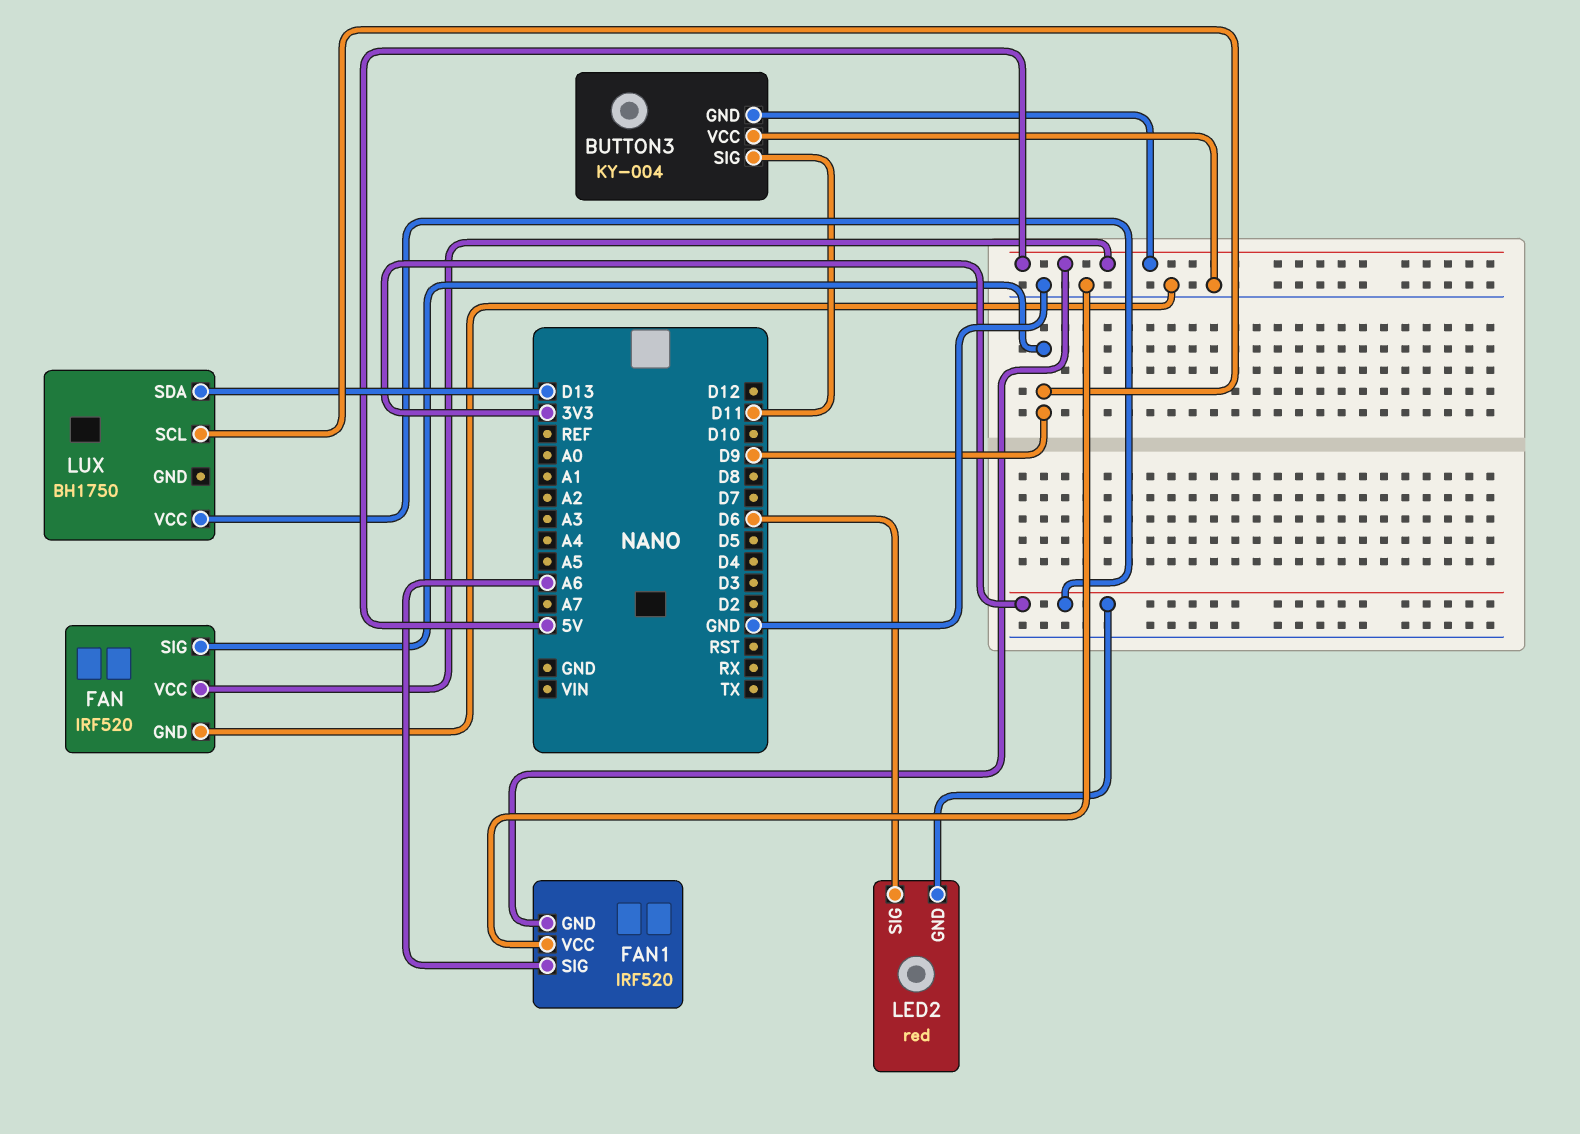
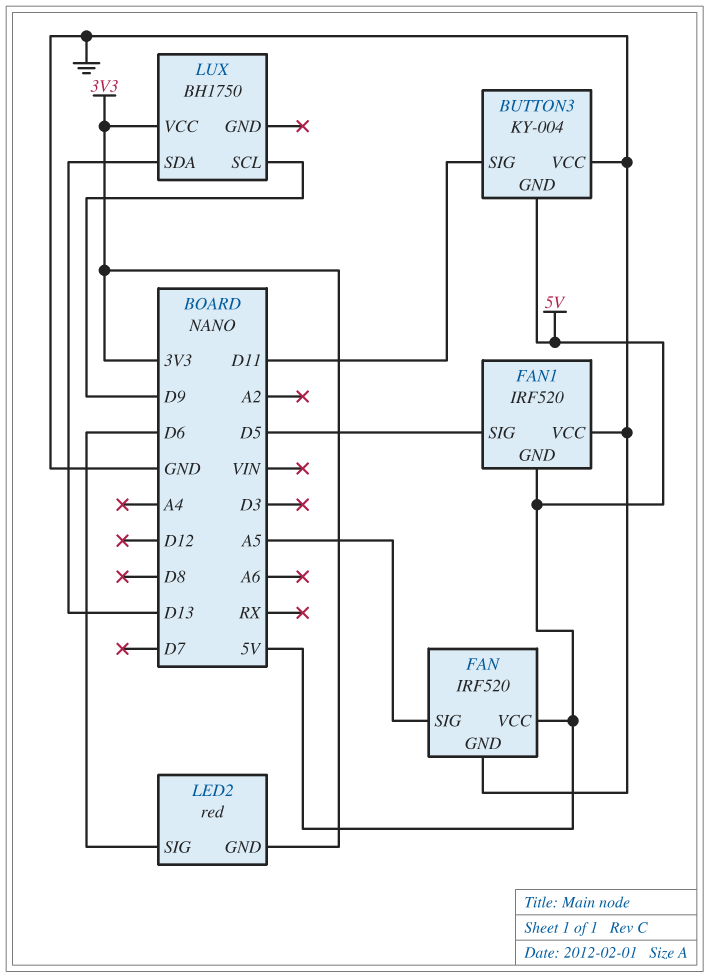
FAN pin SIG: D9 -> A5
FAN1 pin SIG: A6 -> D5

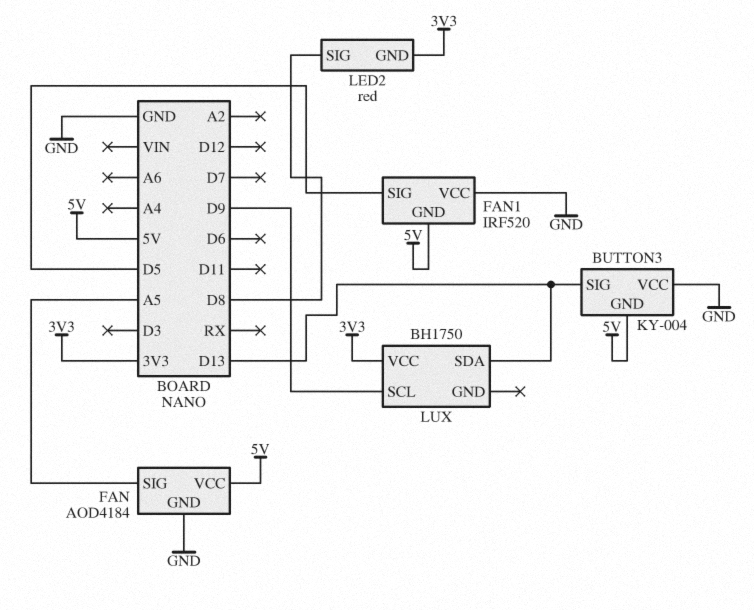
BUTTON3 pin SIG: D11 -> D13
FAN: IRF520 -> AOD4184
LED2 pin SIG: D6 -> D8

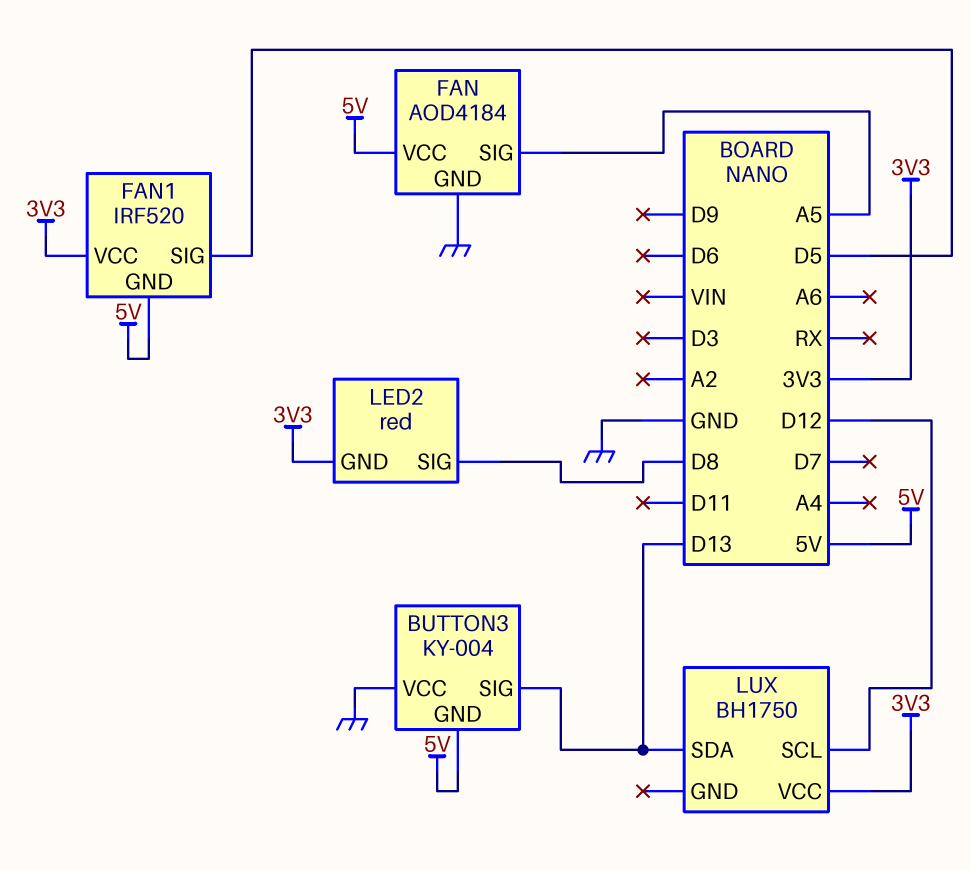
FAN1 pin VCC: GND -> 3V3
LUX pin SCL: D9 -> D12

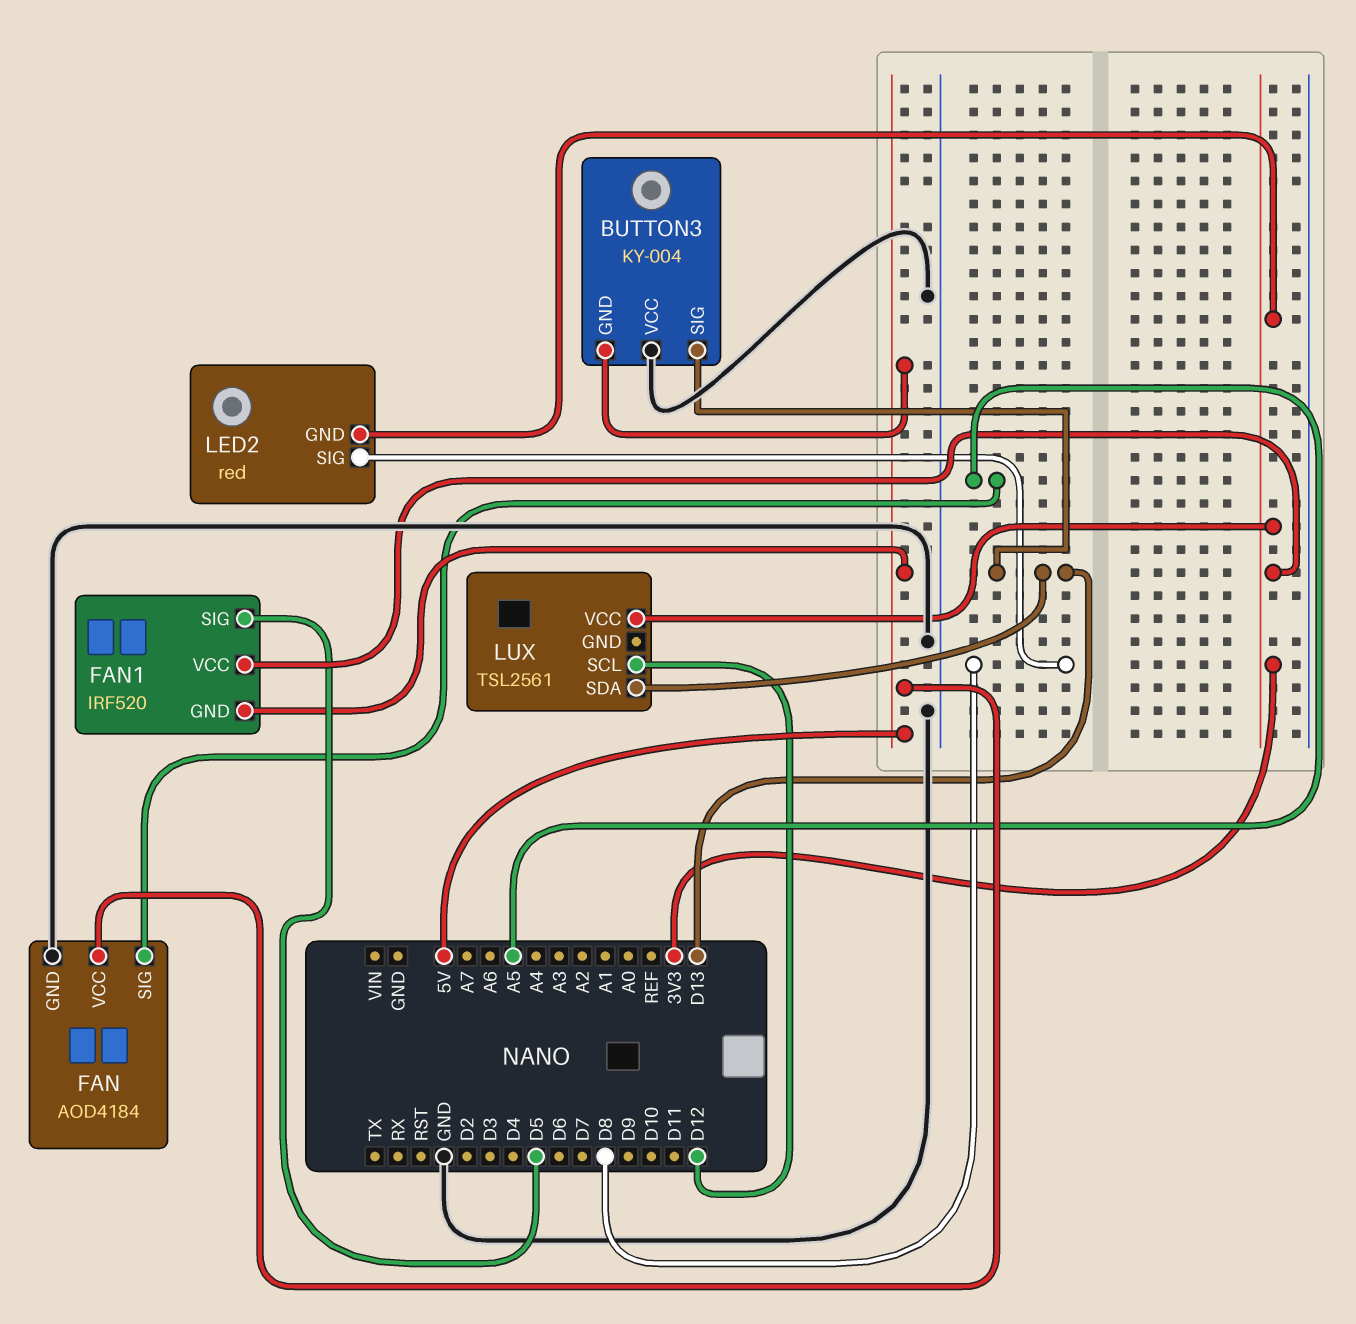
LUX: BH1750 -> TSL2561

